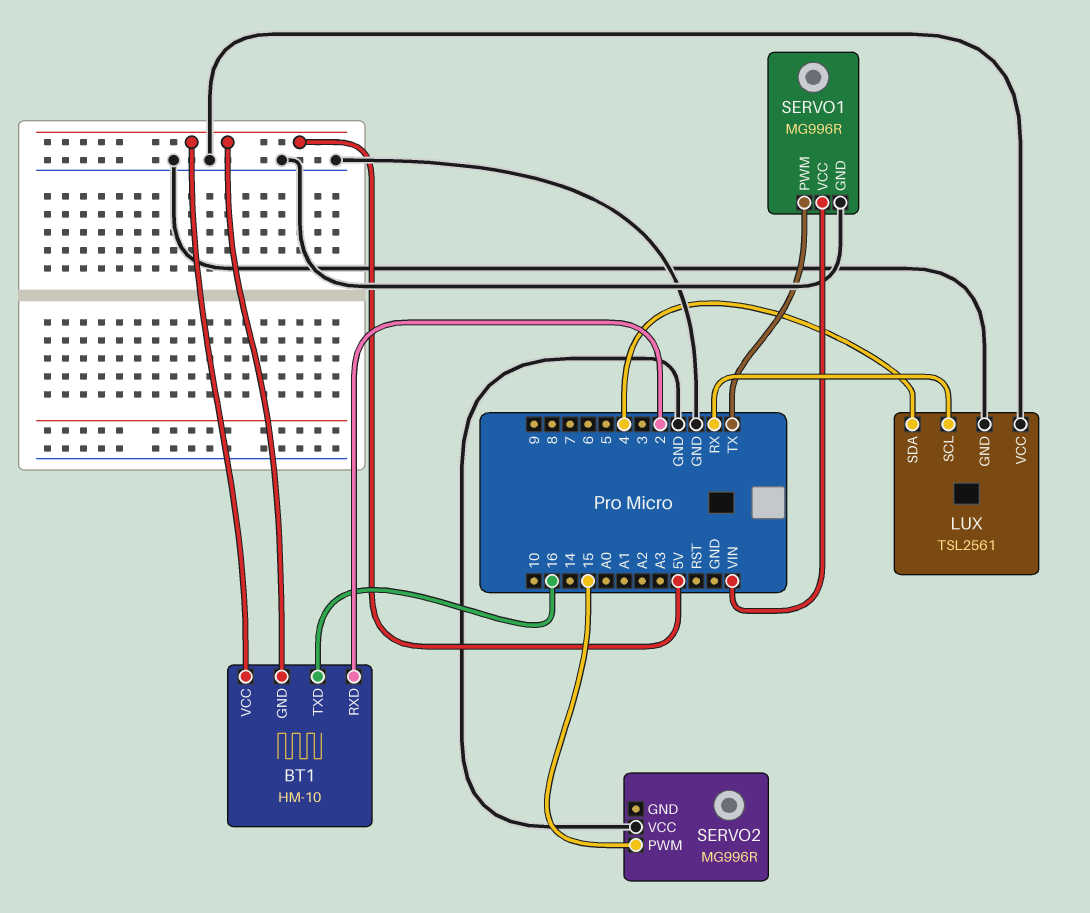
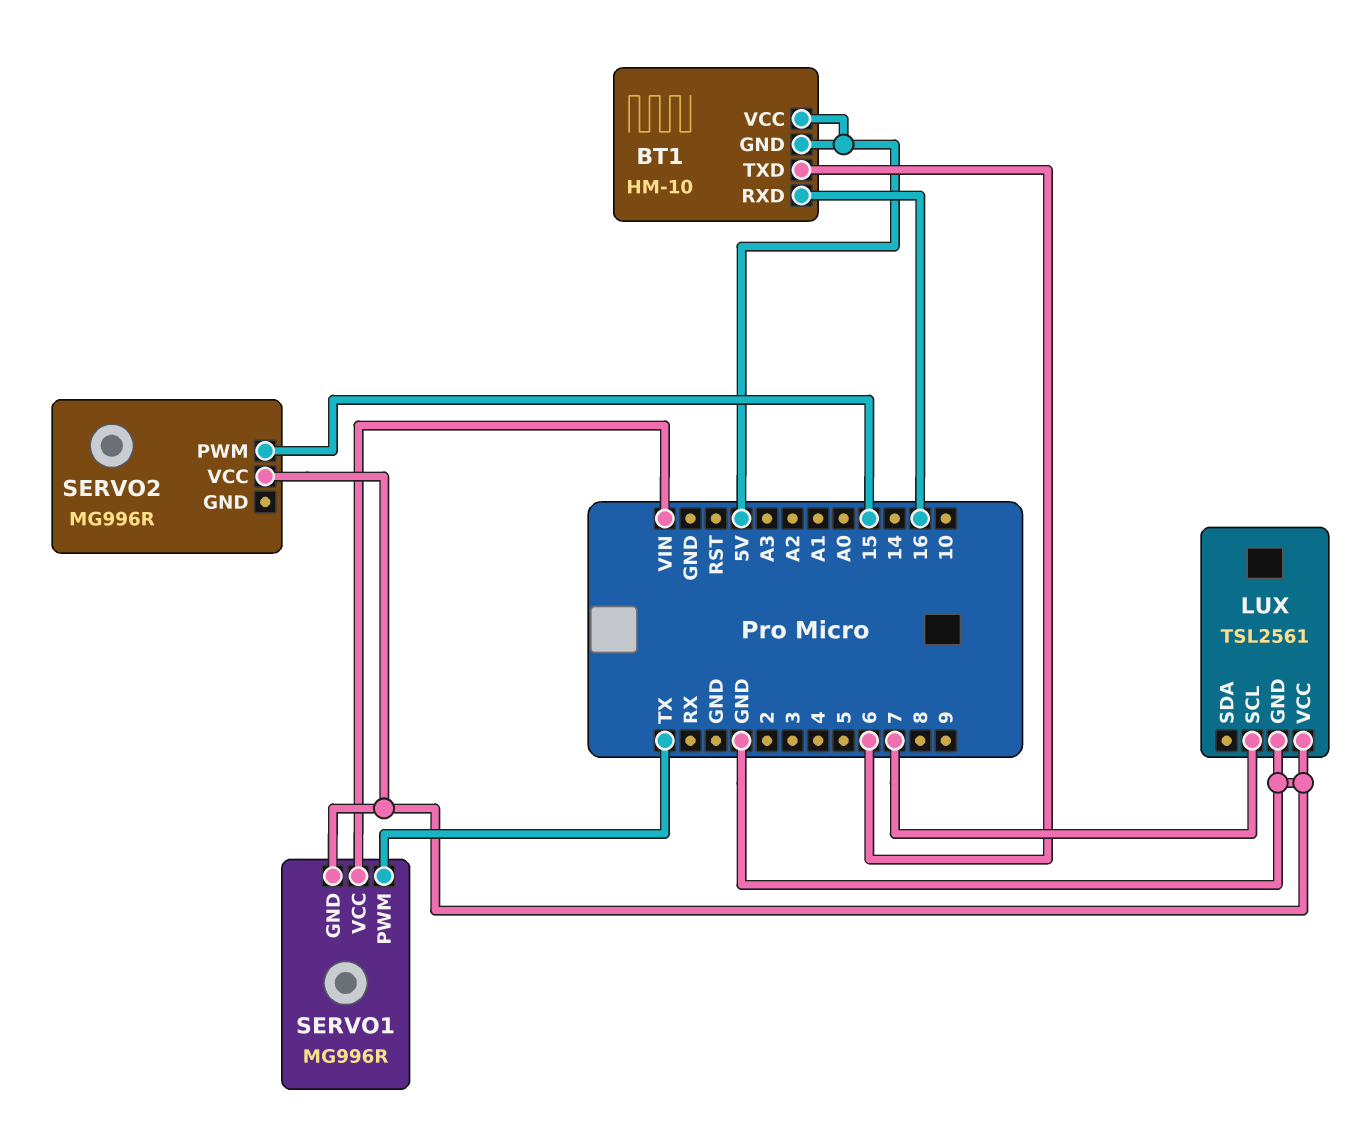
BT1 pin RXD: 2 -> 16
BT1 pin TXD: 16 -> 6
LUX pin SCL: RX -> 7
LUX pin SDA: 4 -> none

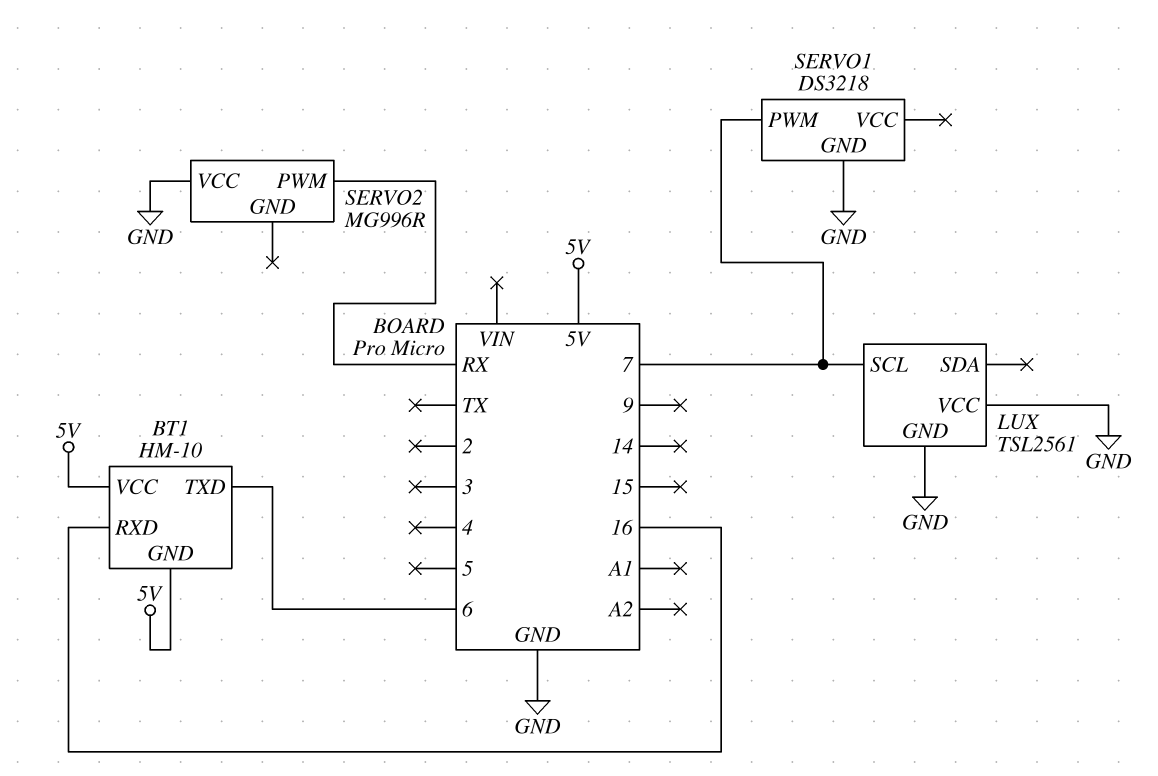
SERVO1: MG996R -> DS3218
SERVO1 pin PWM: TX -> 7
SERVO1 pin VCC: VIN -> none
SERVO2 pin PWM: 15 -> RX

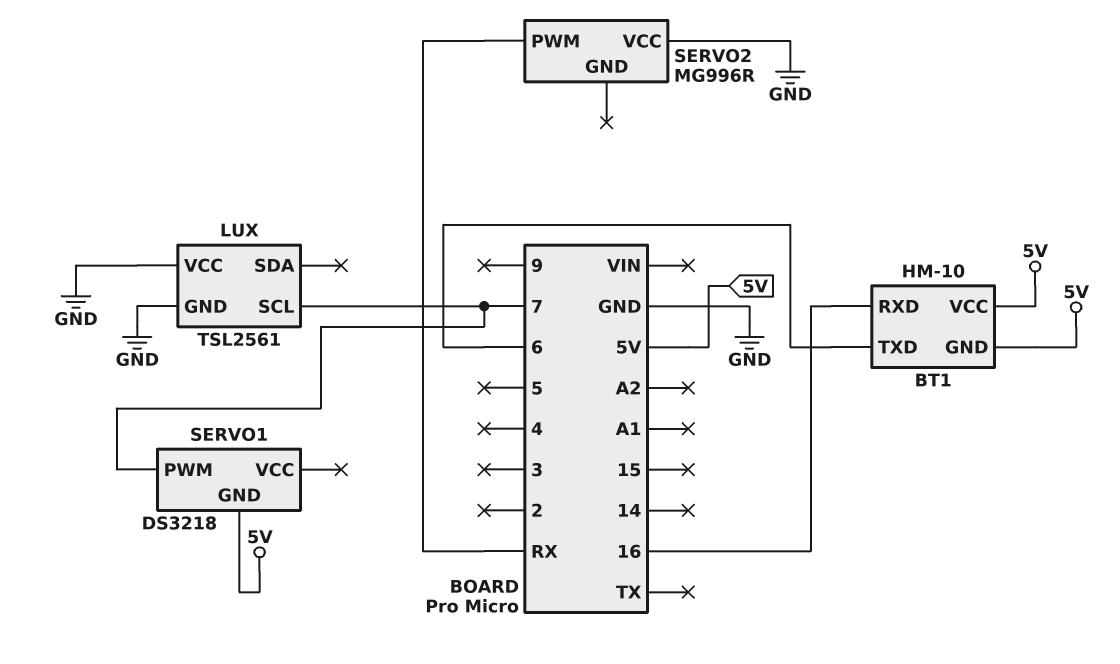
SERVO1 pin GND: GND -> 5V

